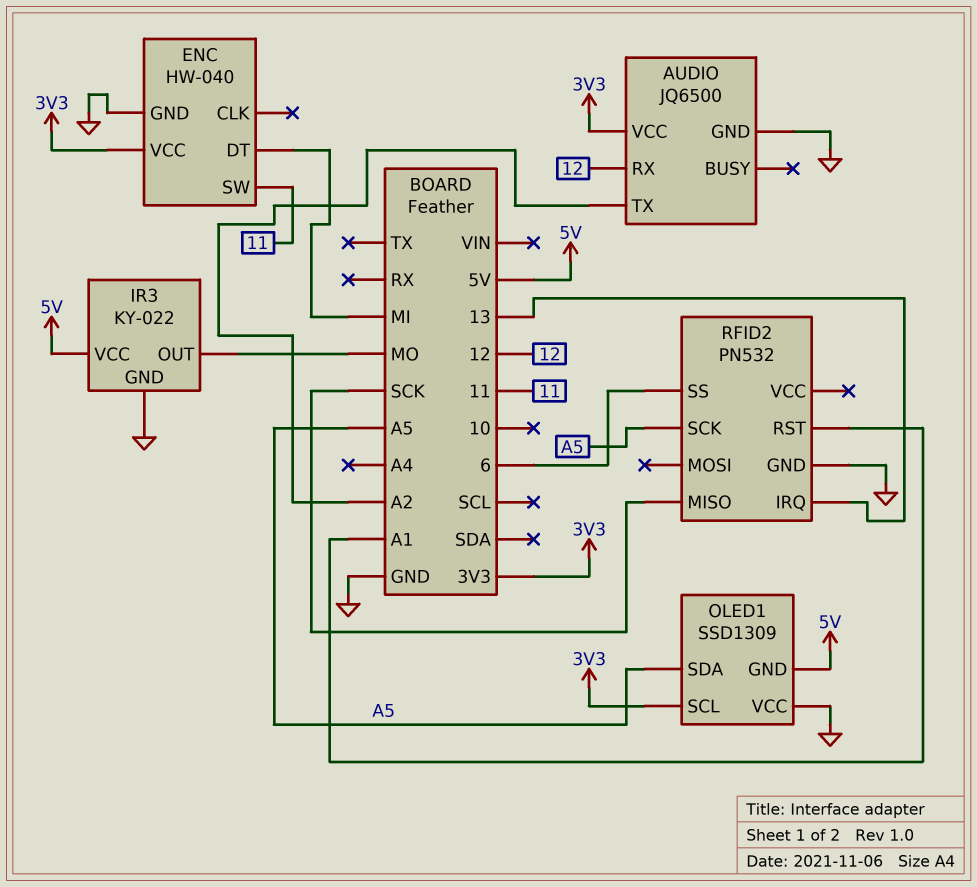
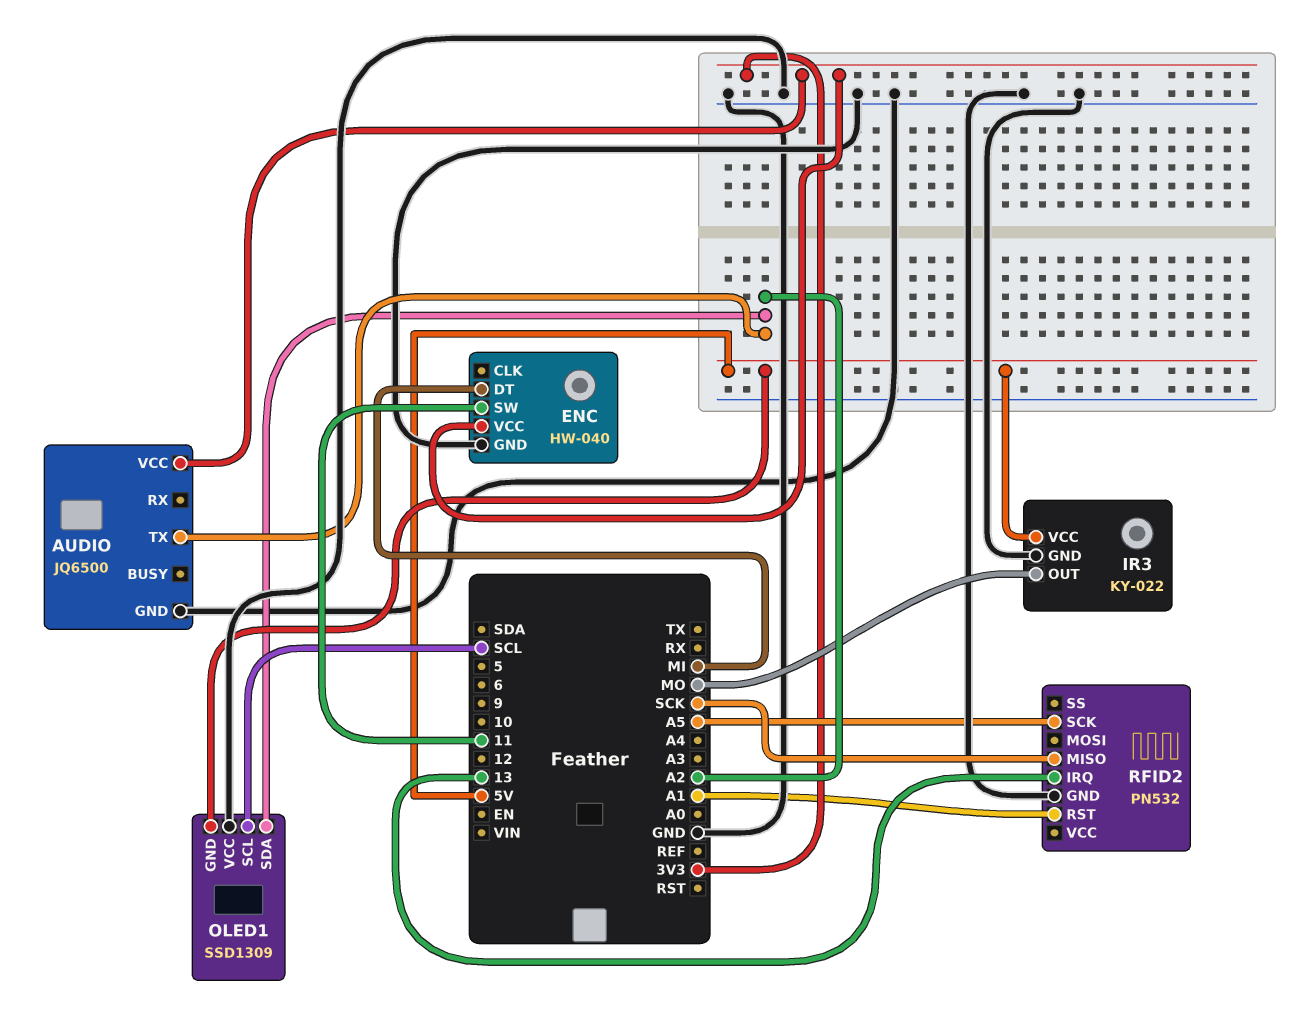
AUDIO pin RX: 12 -> none
OLED1 pin SCL: 3V3 -> SCL
OLED1 pin SDA: A5 -> A2
RFID2 pin SS: 6 -> none

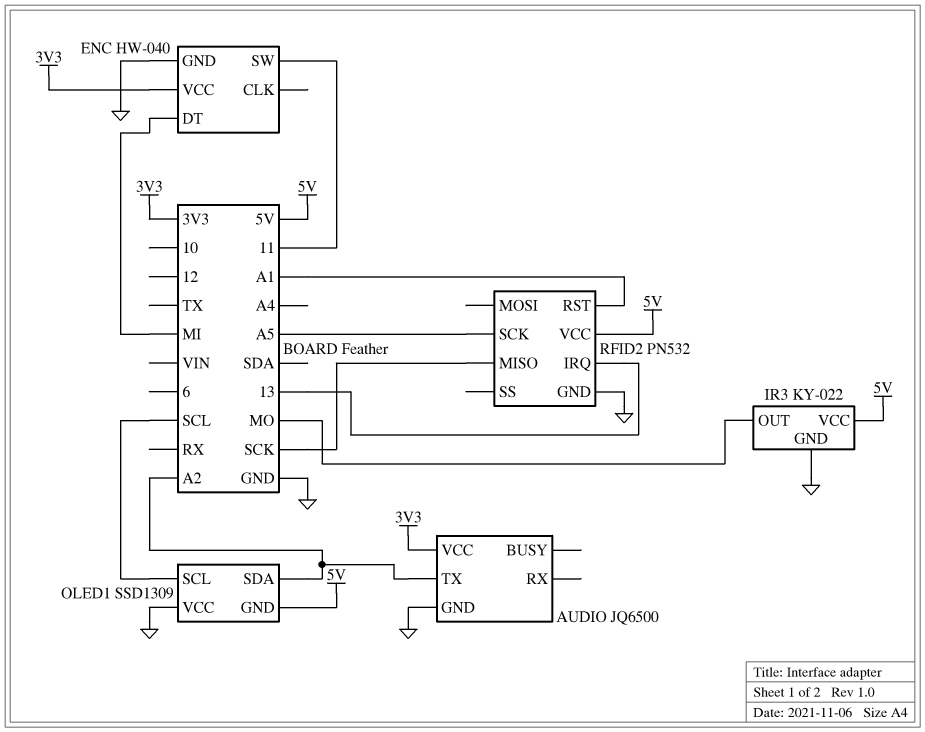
RFID2 pin VCC: none -> 5V

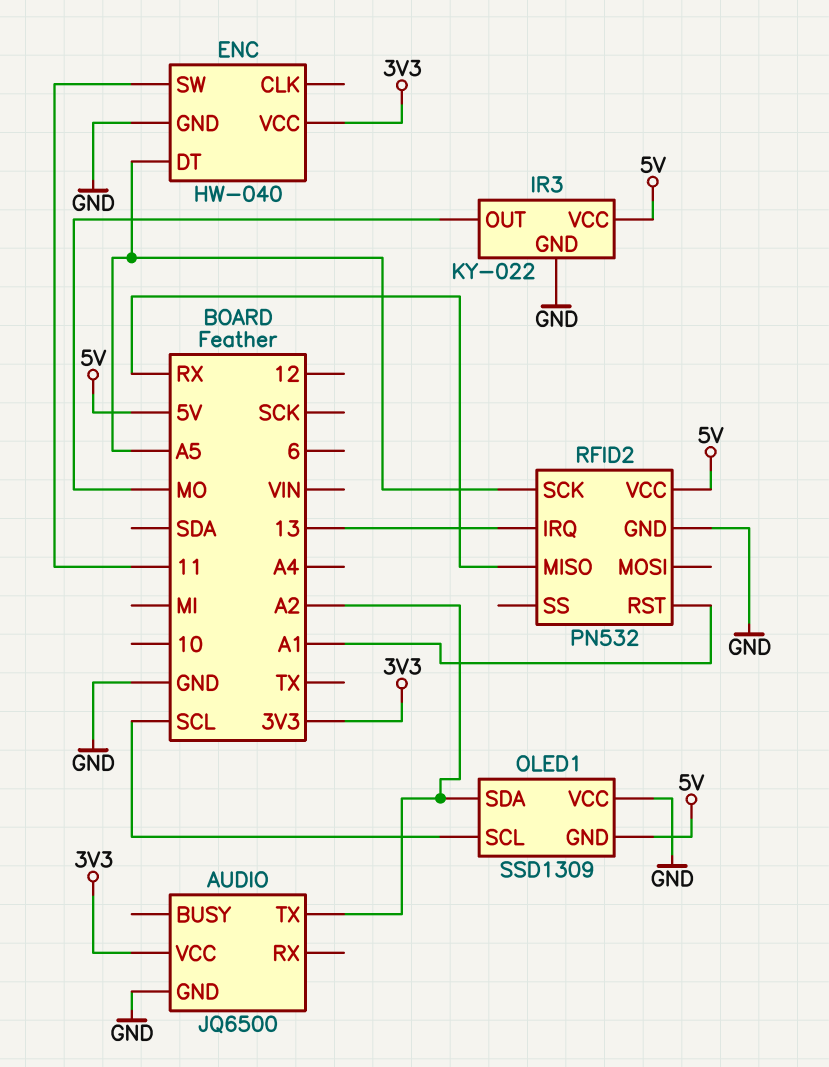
ENC pin DT: MI -> A5
RFID2 pin MISO: SCK -> RX

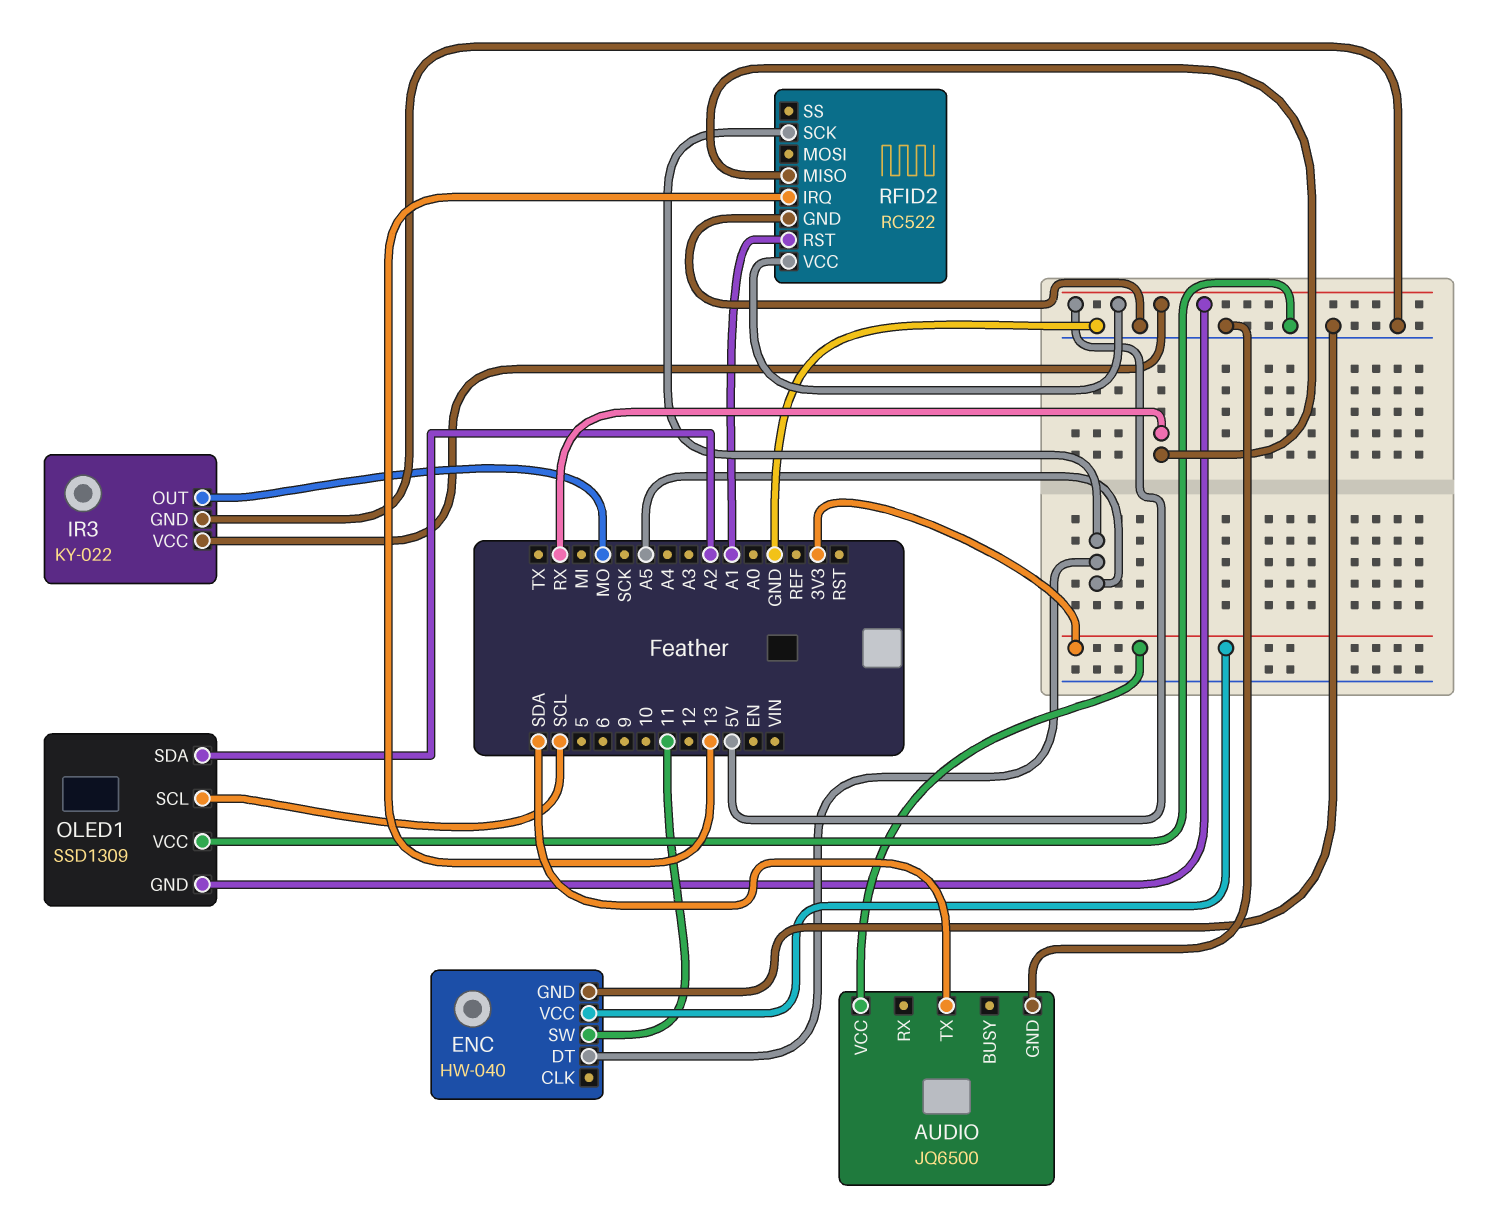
AUDIO pin TX: A2 -> SDA
RFID2: PN532 -> RC522

